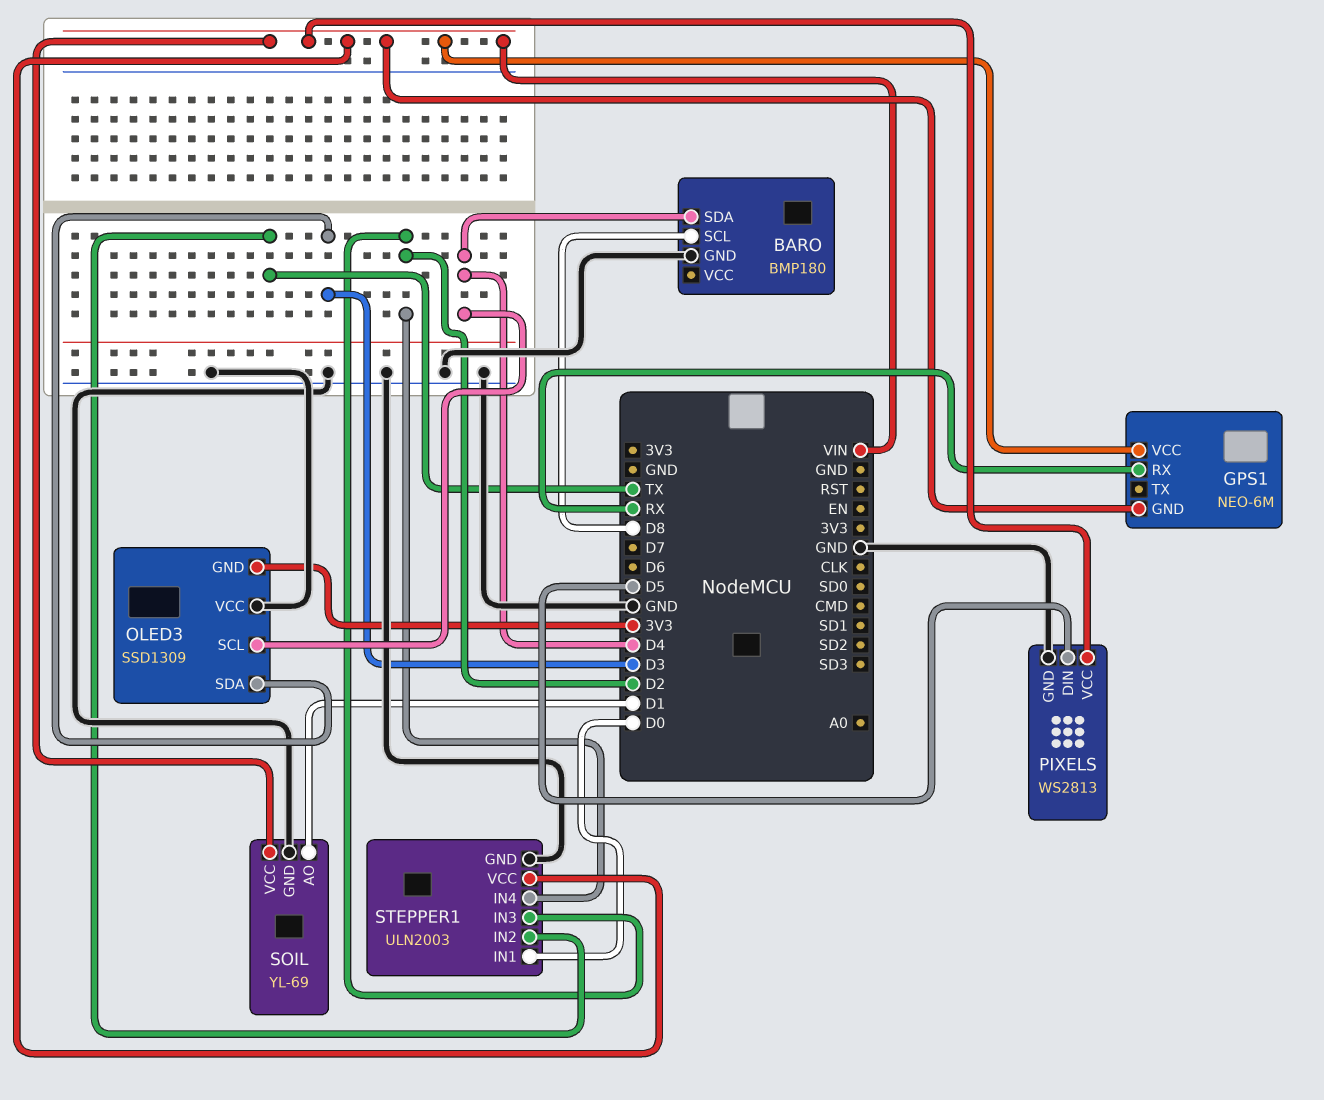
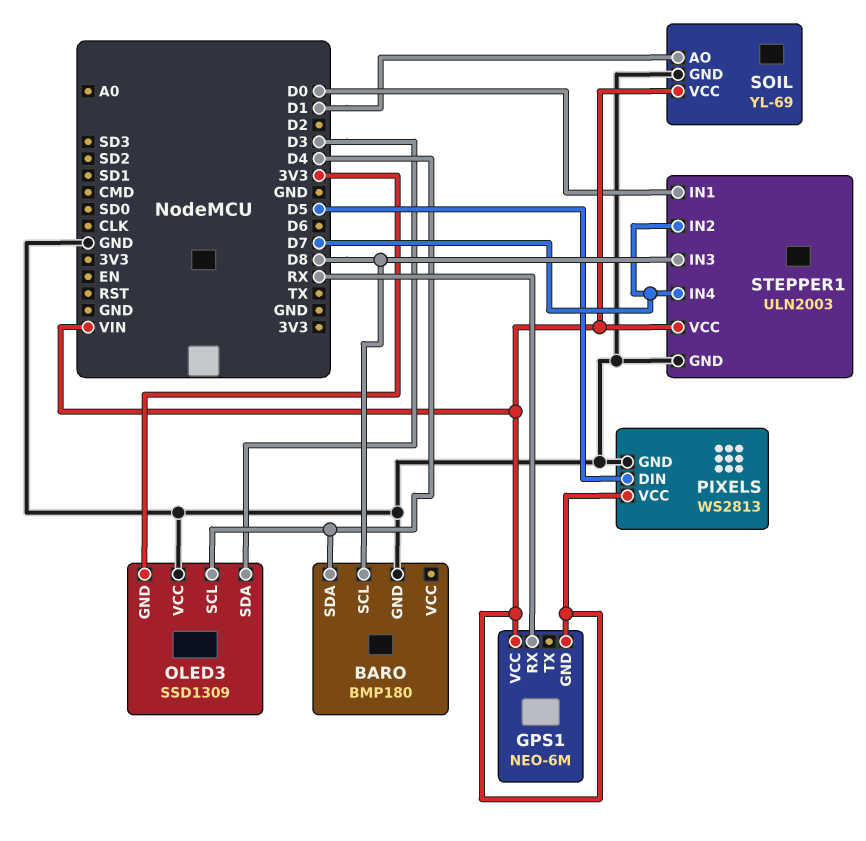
STEPPER1 pin IN2: TX -> D7
STEPPER1 pin IN3: D2 -> D8
STEPPER1 pin IN4: D2 -> D7

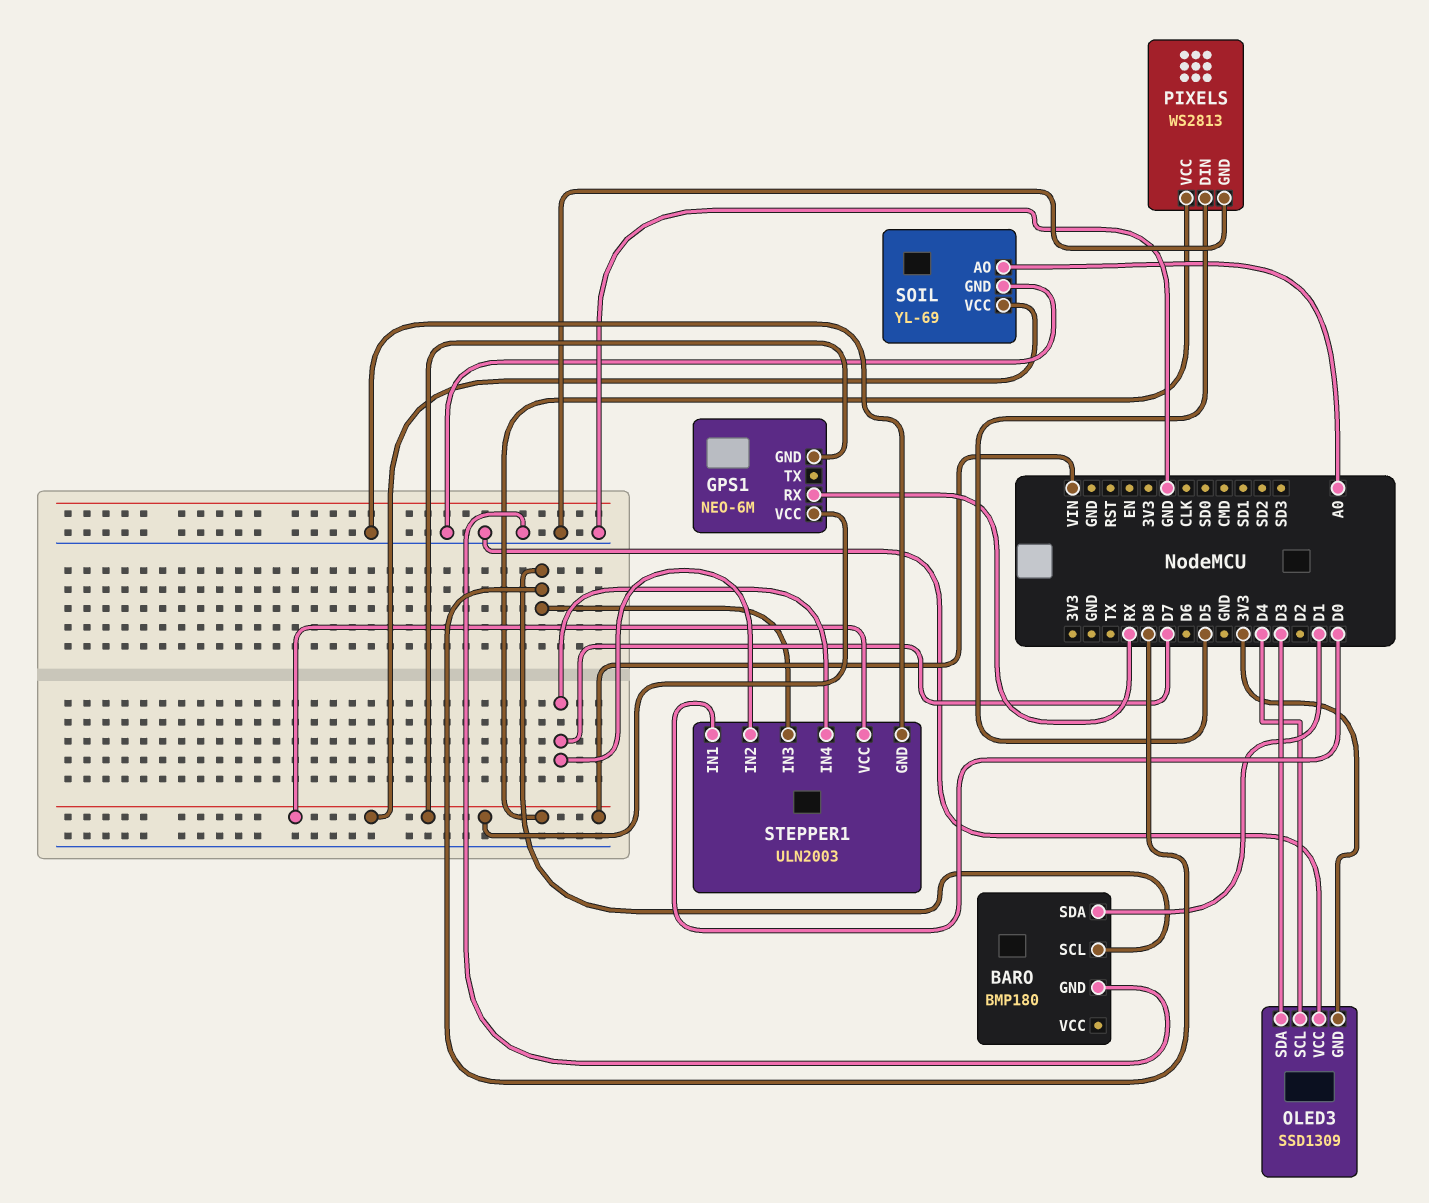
BARO pin SDA: D4 -> D1
SOIL pin AO: D1 -> A0

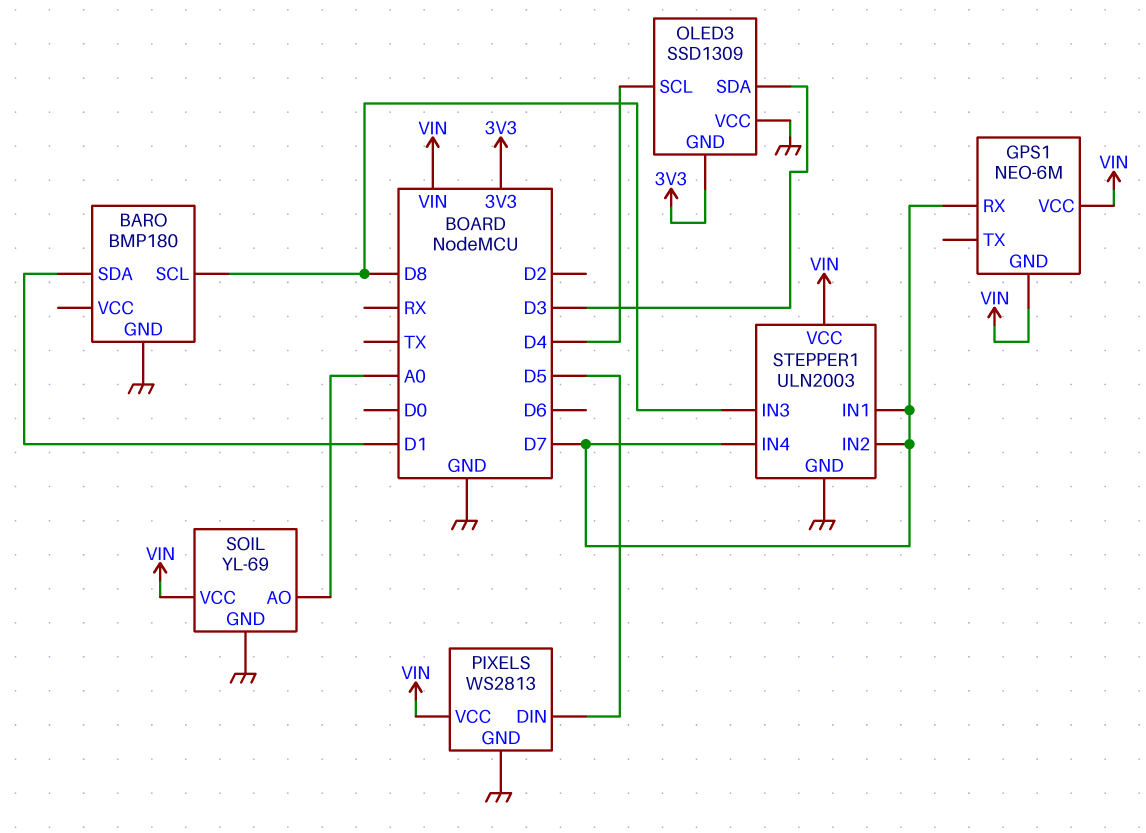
GPS1 pin RX: RX -> D7
STEPPER1 pin IN1: D0 -> D7

